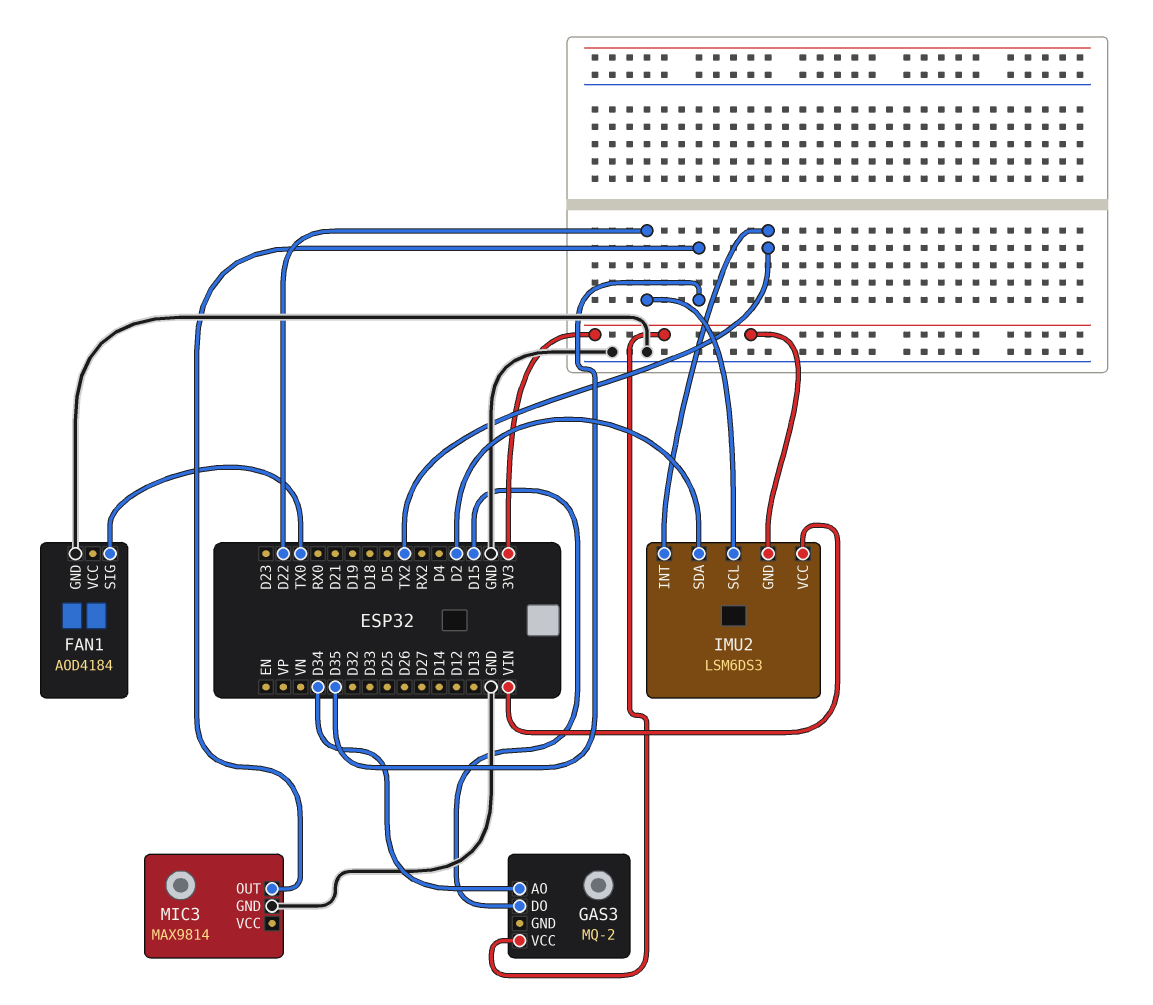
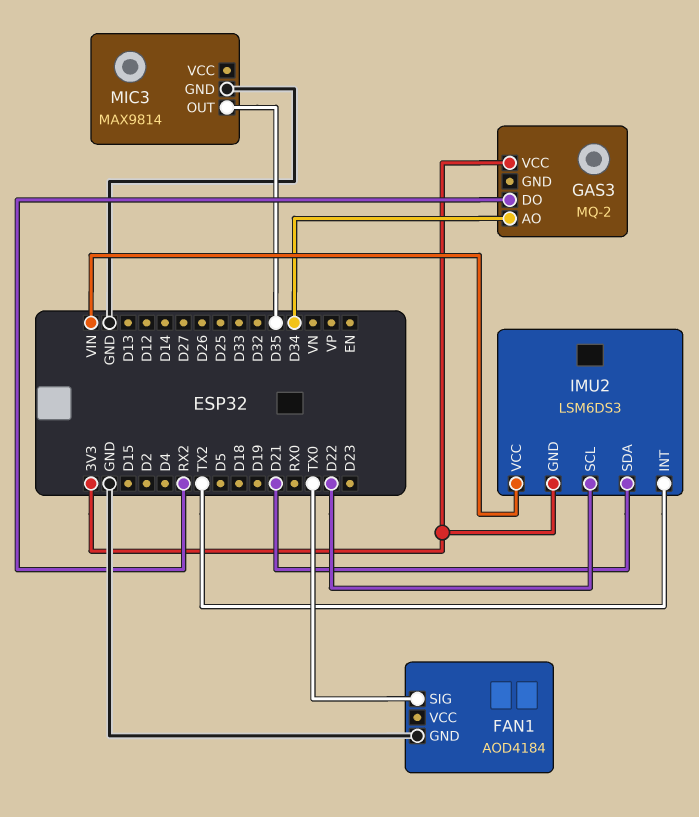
GAS3 pin DO: D15 -> RX2
IMU2 pin SDA: D2 -> D21

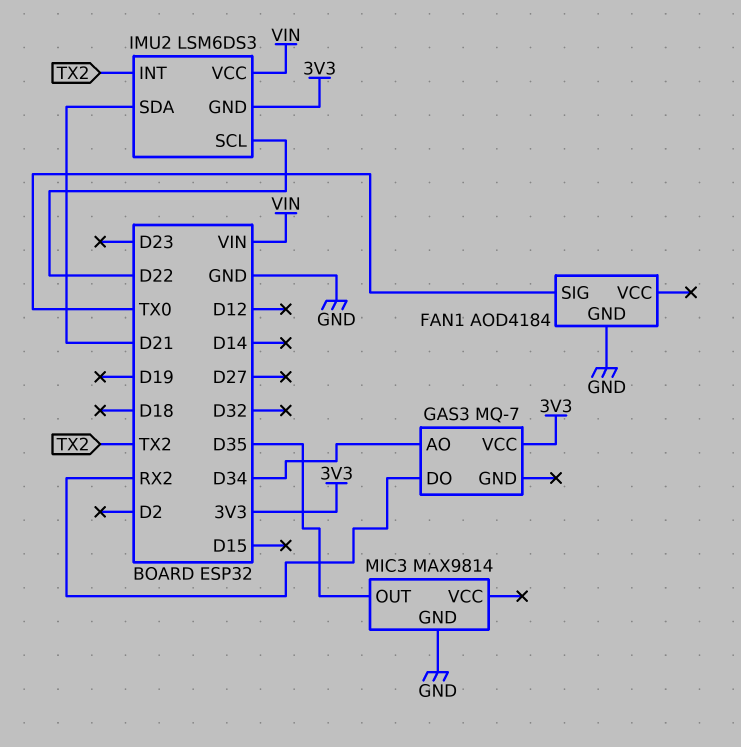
GAS3: MQ-2 -> MQ-7

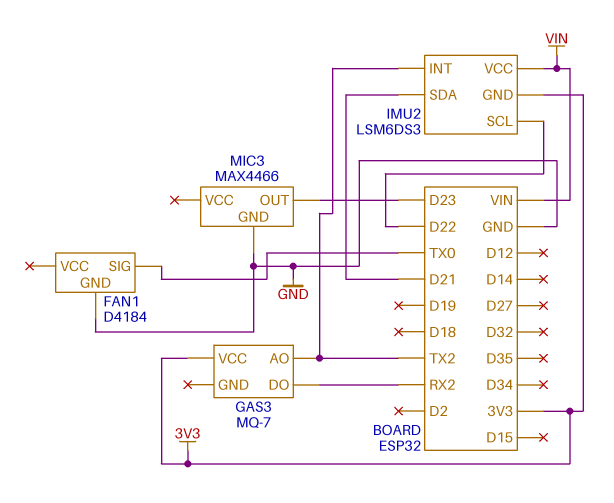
FAN1: AOD4184 -> D4184
GAS3 pin AO: D34 -> TX2
MIC3: MAX9814 -> MAX4466
MIC3 pin OUT: D35 -> D23

